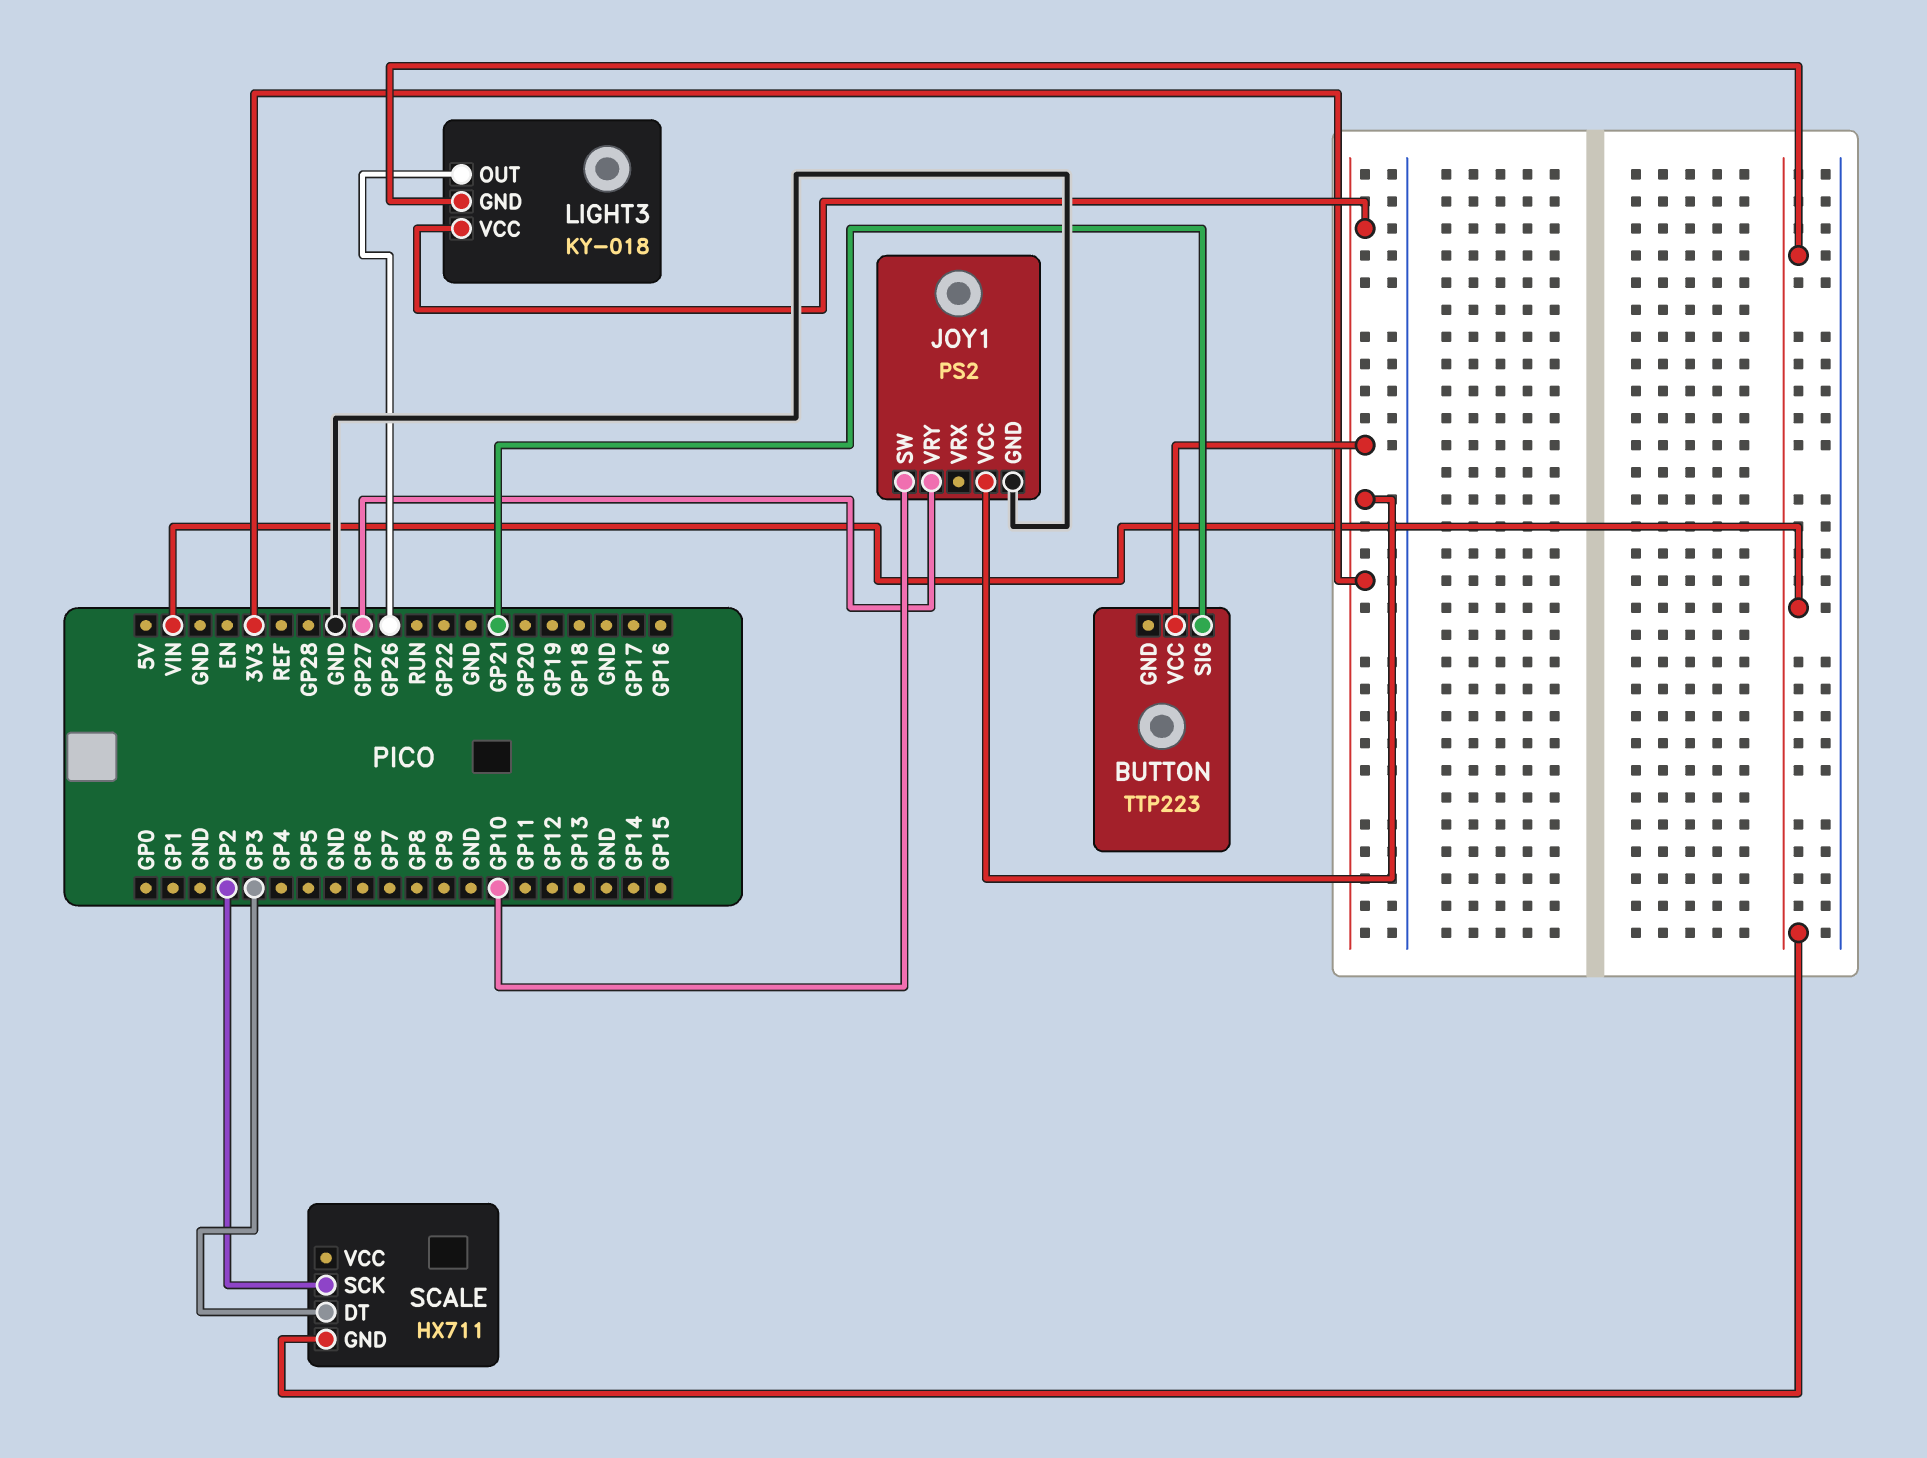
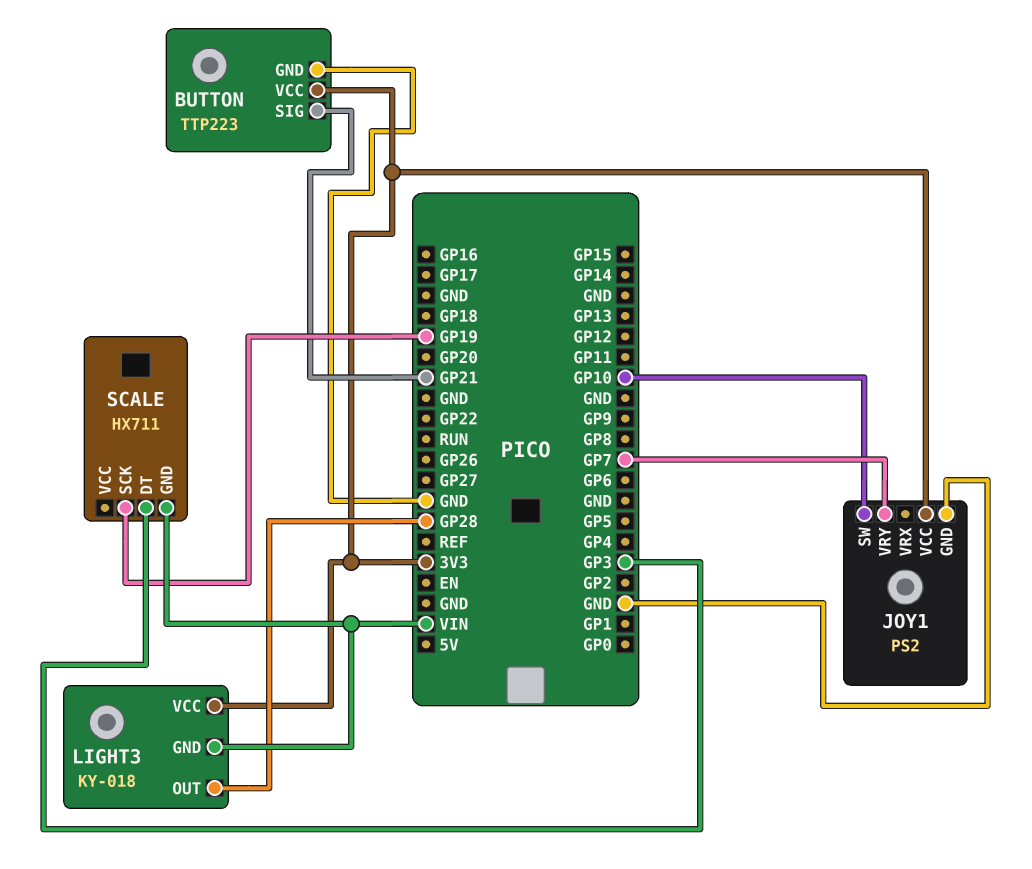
BUTTON pin GND: none -> GND
JOY1 pin VRY: GP27 -> GP7
LIGHT3 pin OUT: GP26 -> GP28
SCALE pin SCK: GP2 -> GP19

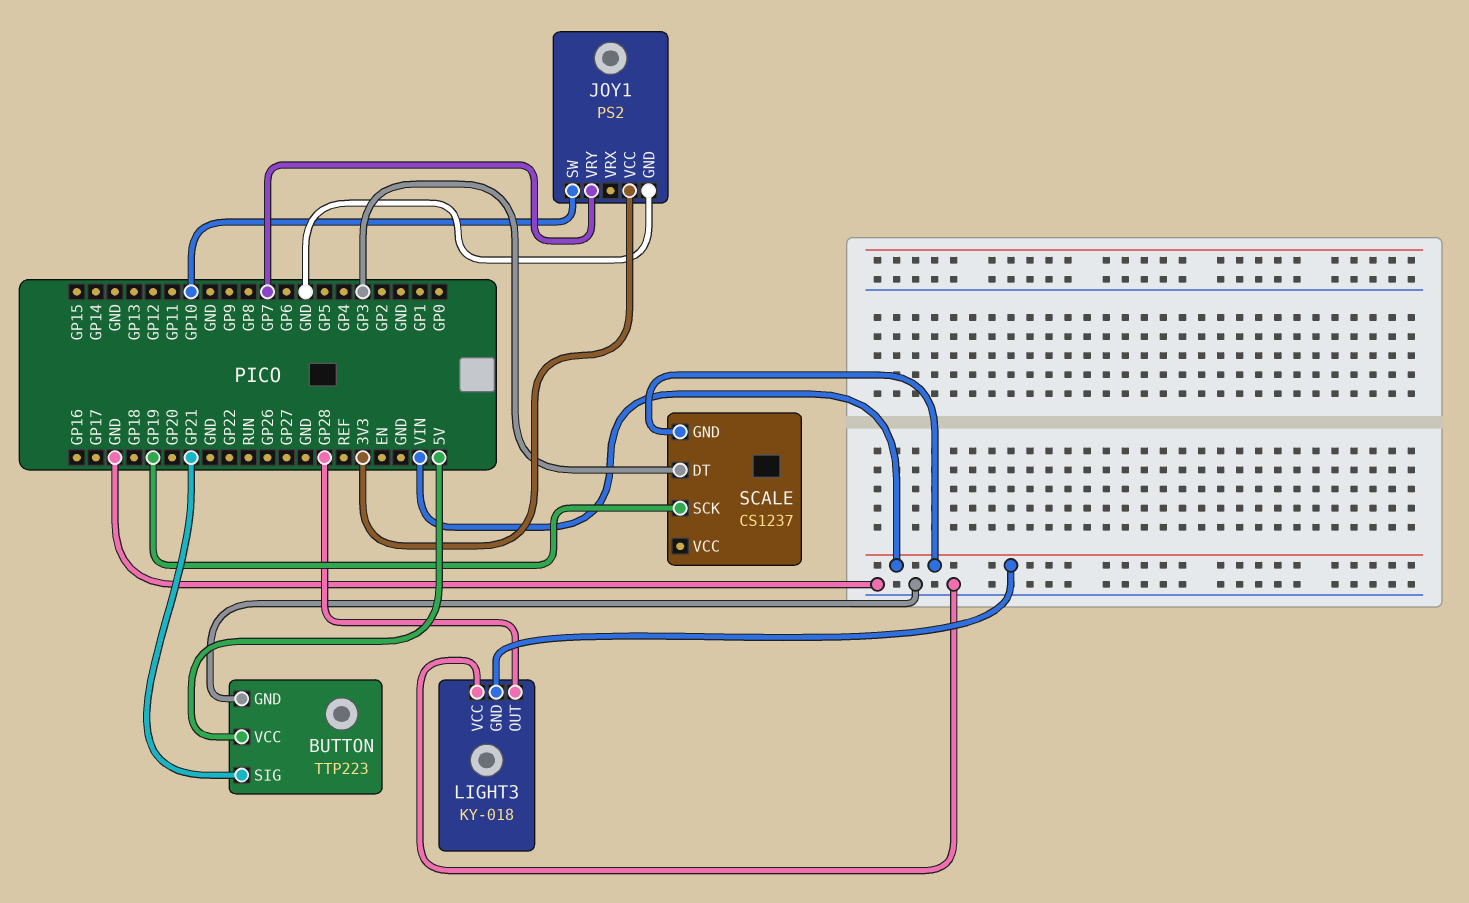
BUTTON pin VCC: 3V3 -> 5V
LIGHT3 pin VCC: 3V3 -> GND
SCALE: HX711 -> CS1237

